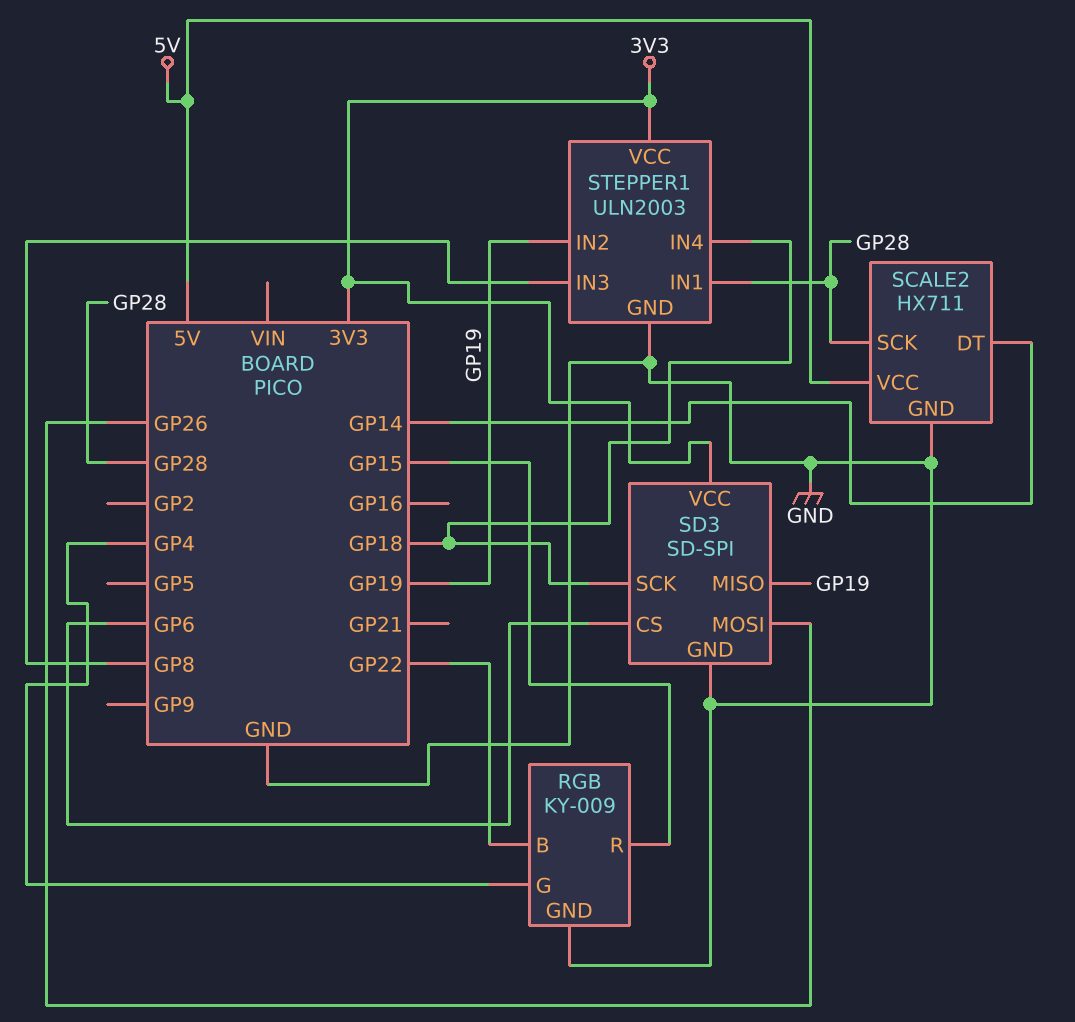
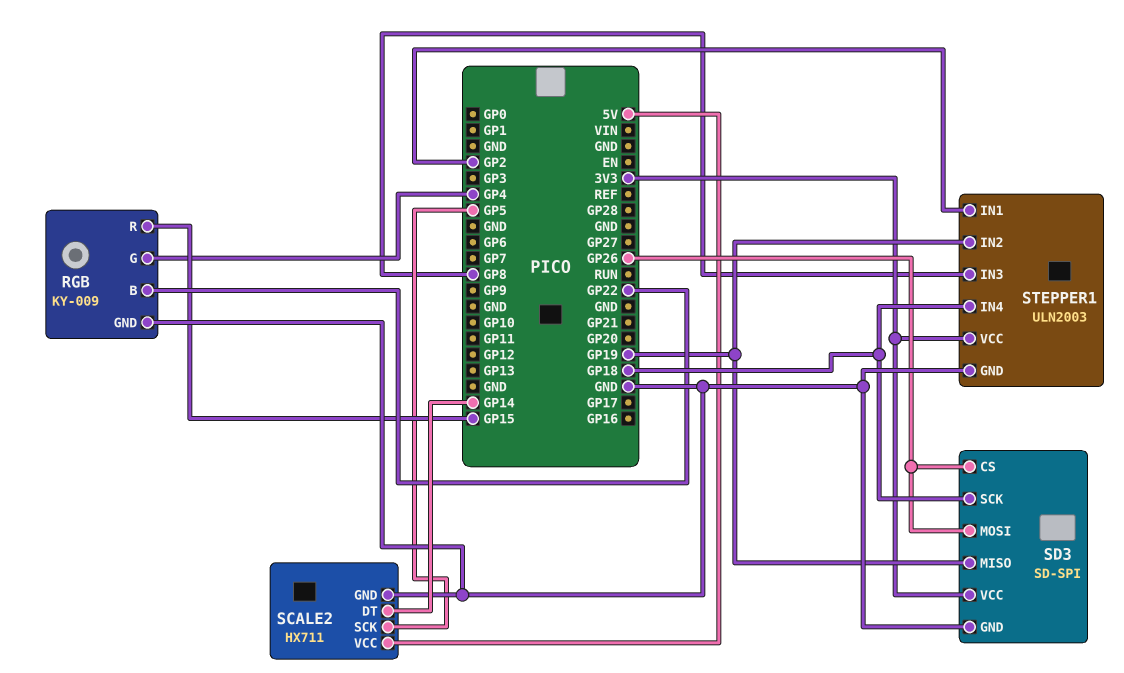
SCALE2 pin SCK: GP28 -> GP5
SD3 pin CS: GP6 -> GP26
STEPPER1 pin IN1: GP28 -> GP2

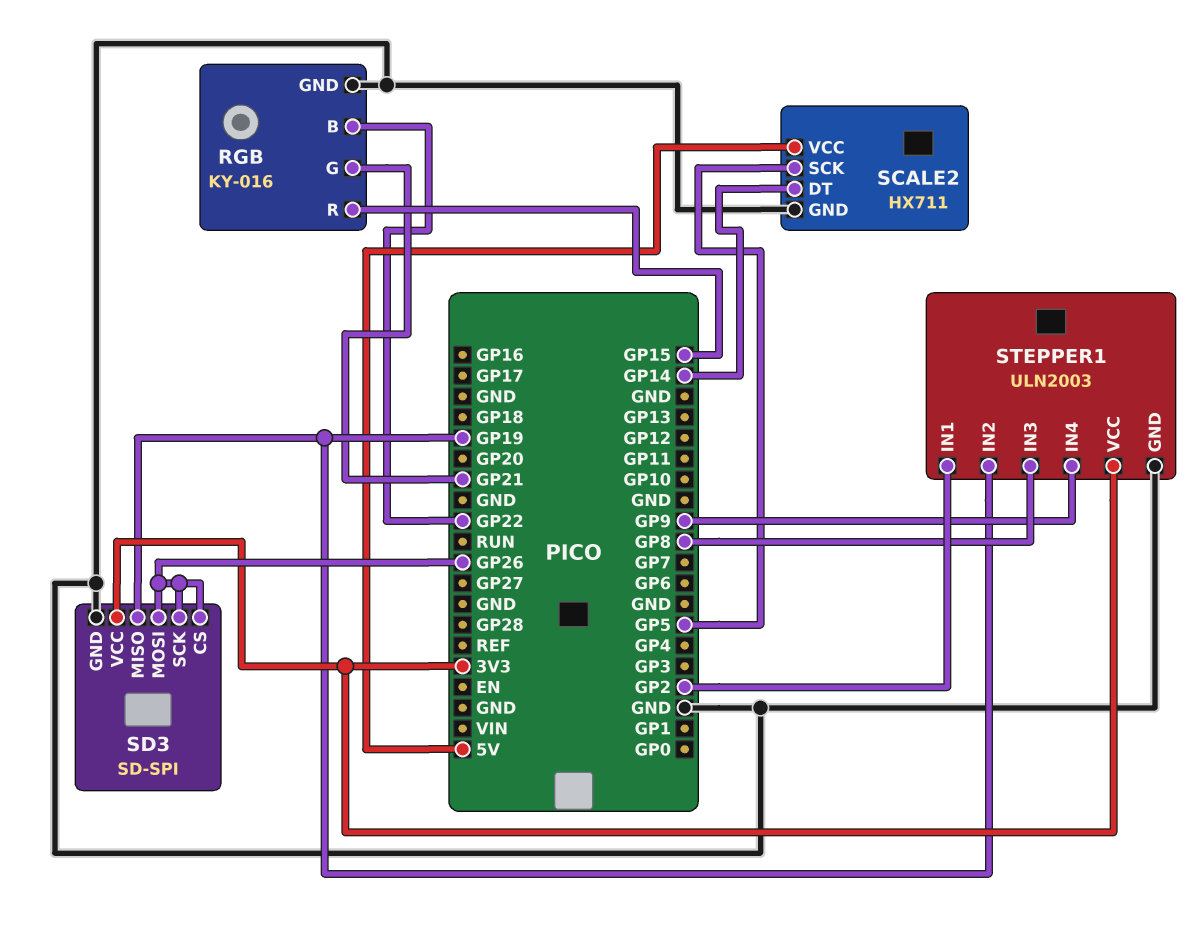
RGB: KY-009 -> KY-016
RGB pin G: GP4 -> GP21
SD3 pin SCK: GP18 -> GP26
STEPPER1 pin IN4: GP18 -> GP9

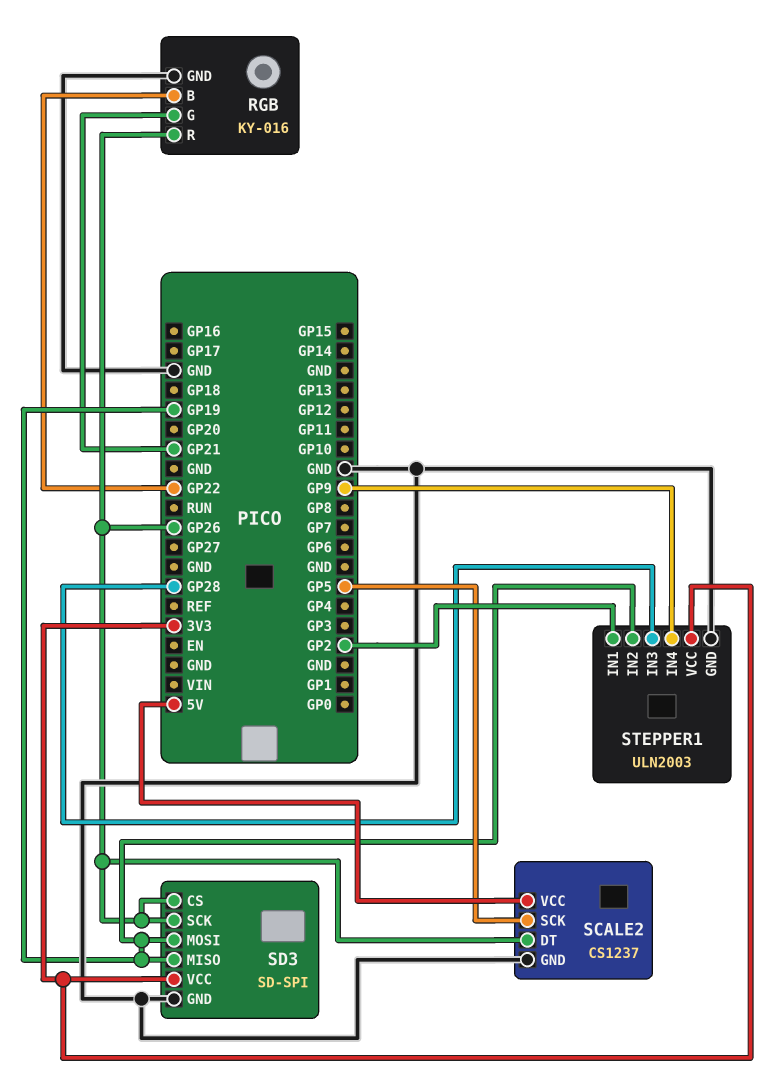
RGB pin R: GP15 -> GP26
SCALE2: HX711 -> CS1237
SCALE2 pin DT: GP14 -> GP26
SD3 pin MOSI: GP26 -> GP19
STEPPER1 pin IN3: GP8 -> GP28

